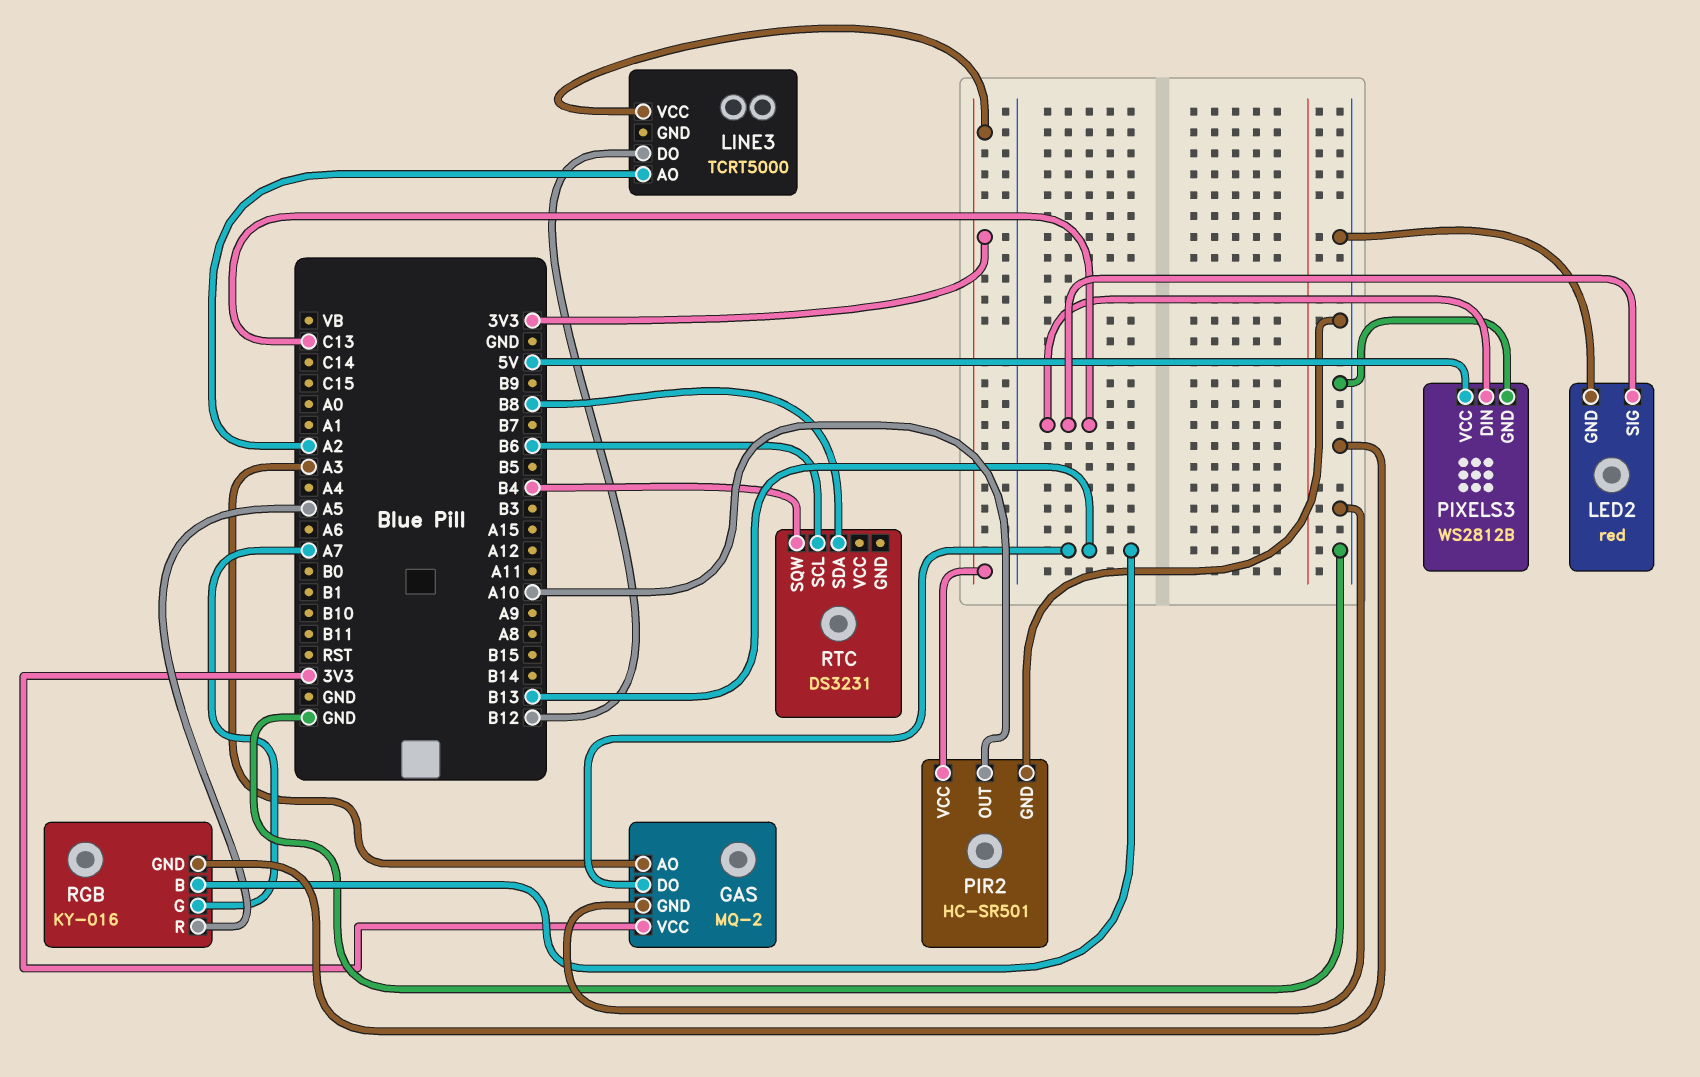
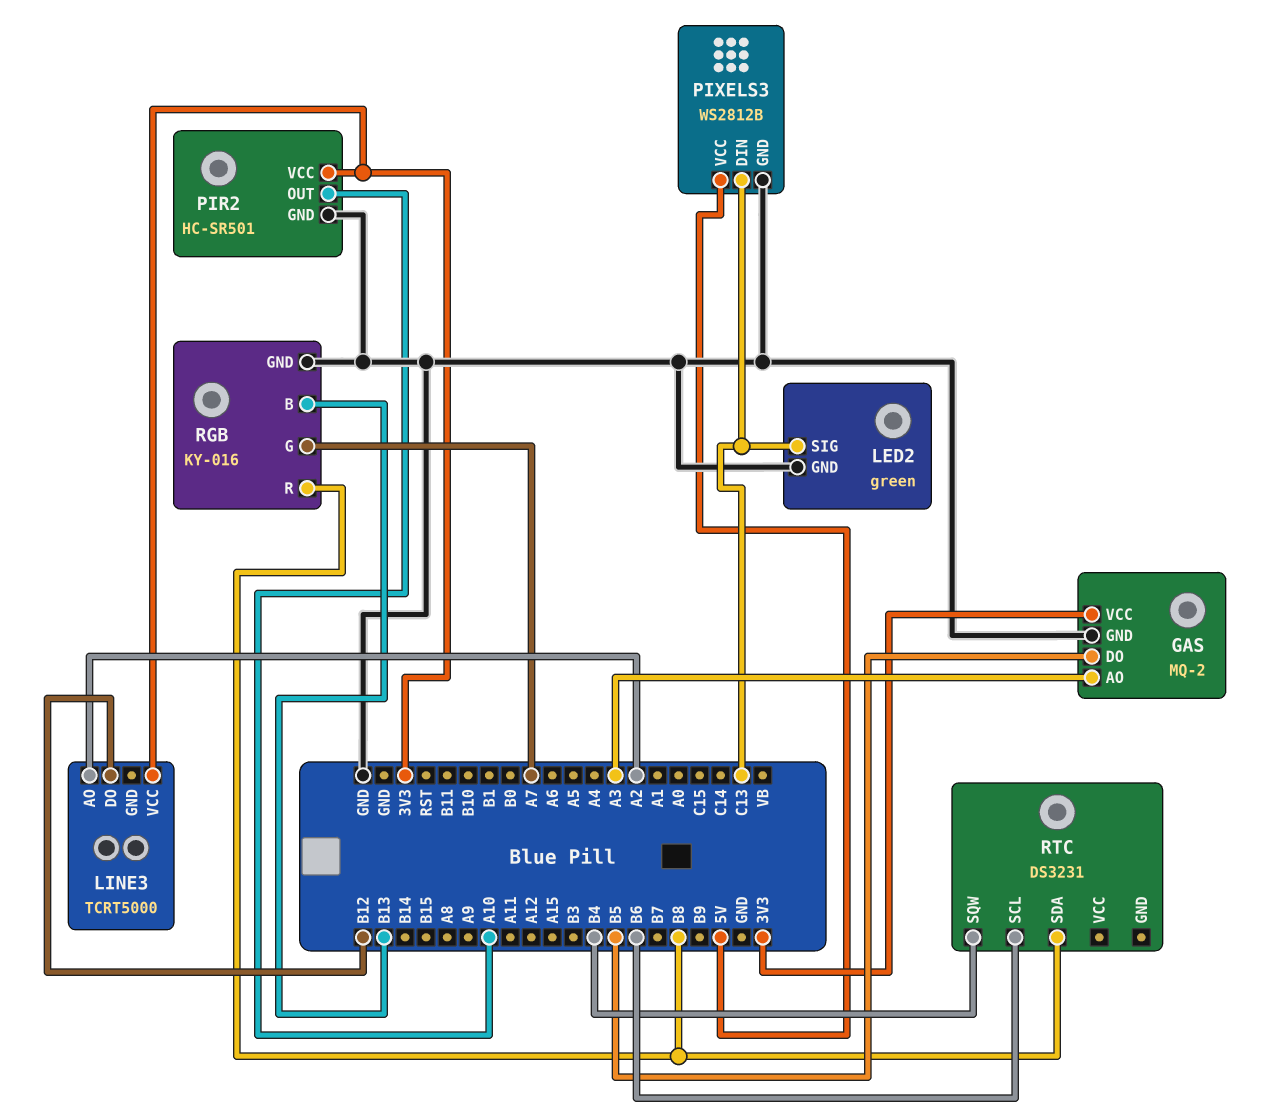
GAS pin DO: B13 -> B5
LED2: red -> green
RGB pin R: A5 -> B8

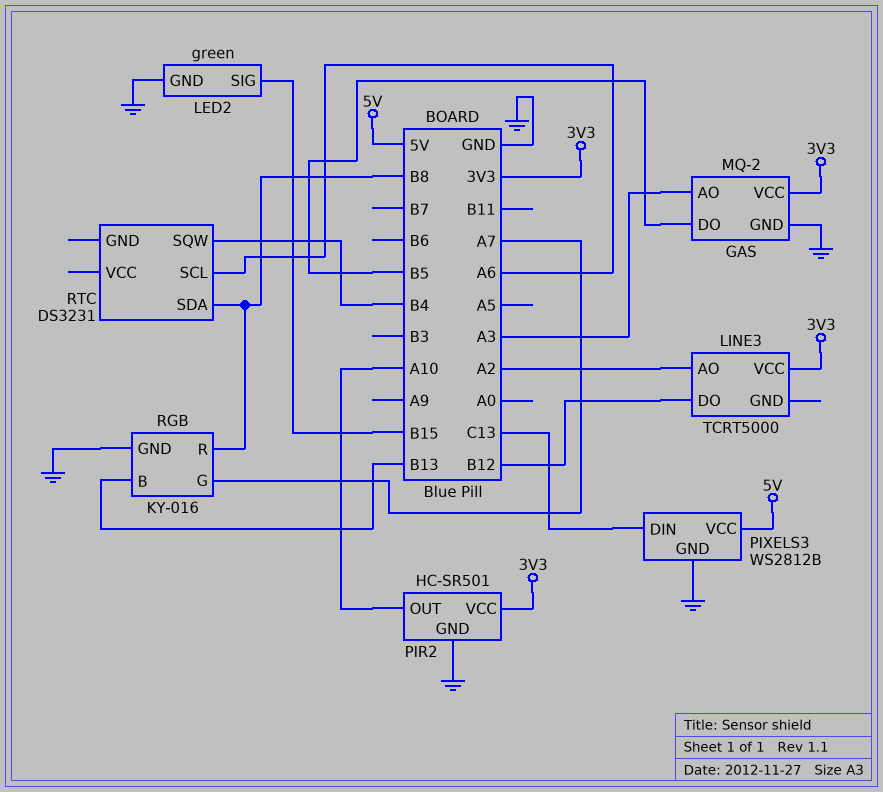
LED2 pin SIG: C13 -> B15
RTC pin SCL: B6 -> A6

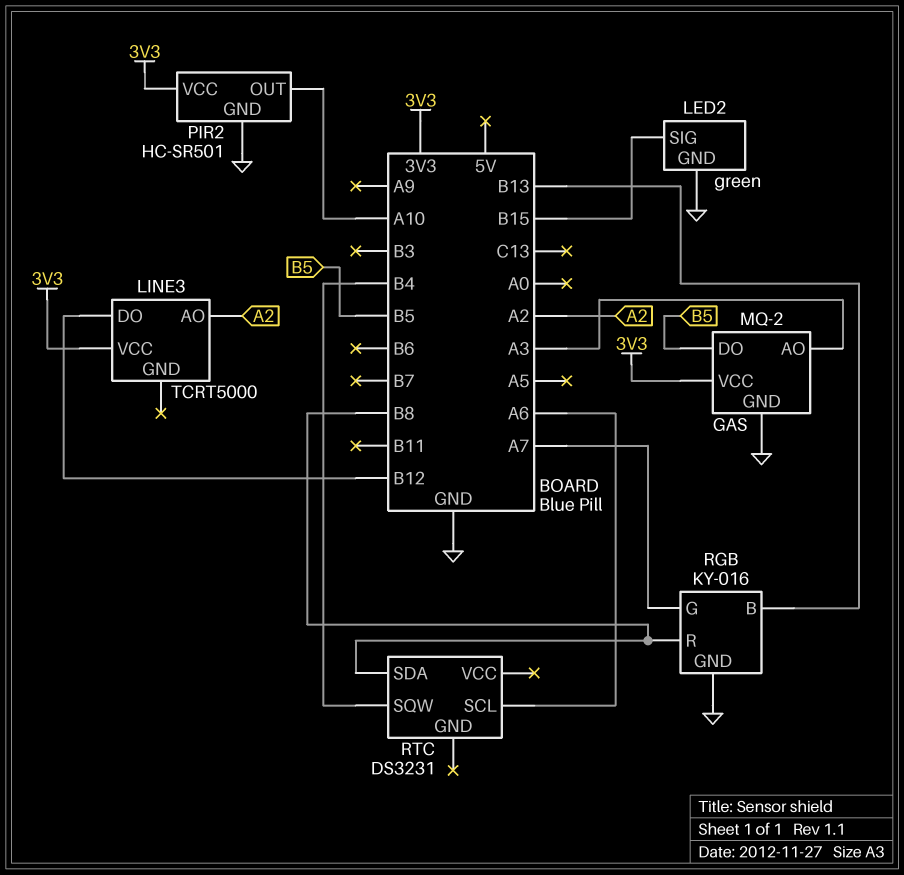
PIXELS3: WS2812B -> none
PIXELS3 pin DIN: C13 -> none
PIXELS3 pin GND: GND -> none
PIXELS3 pin VCC: 5V -> none

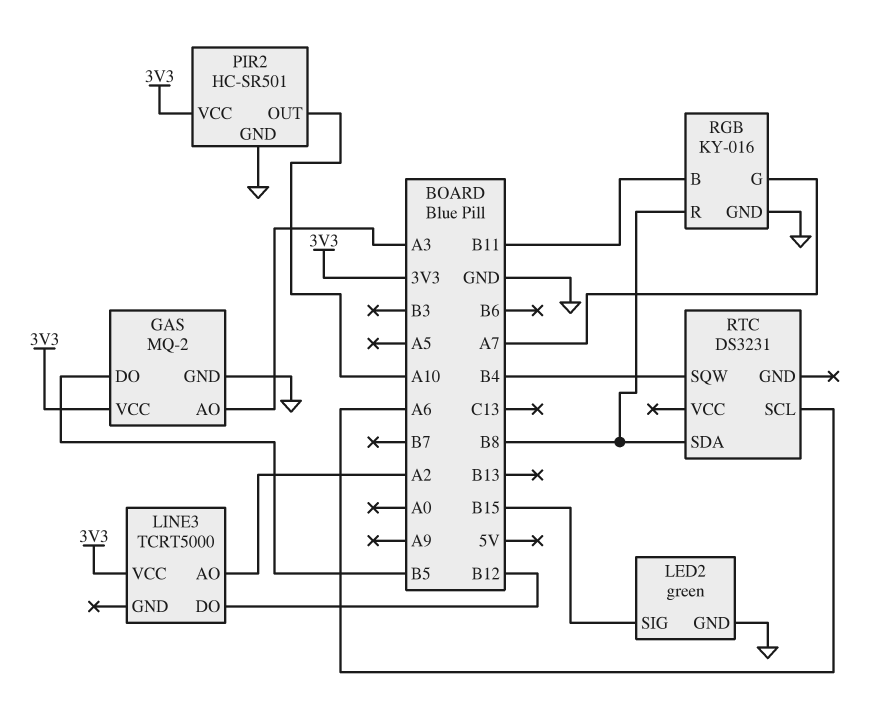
RGB pin B: B13 -> B11

